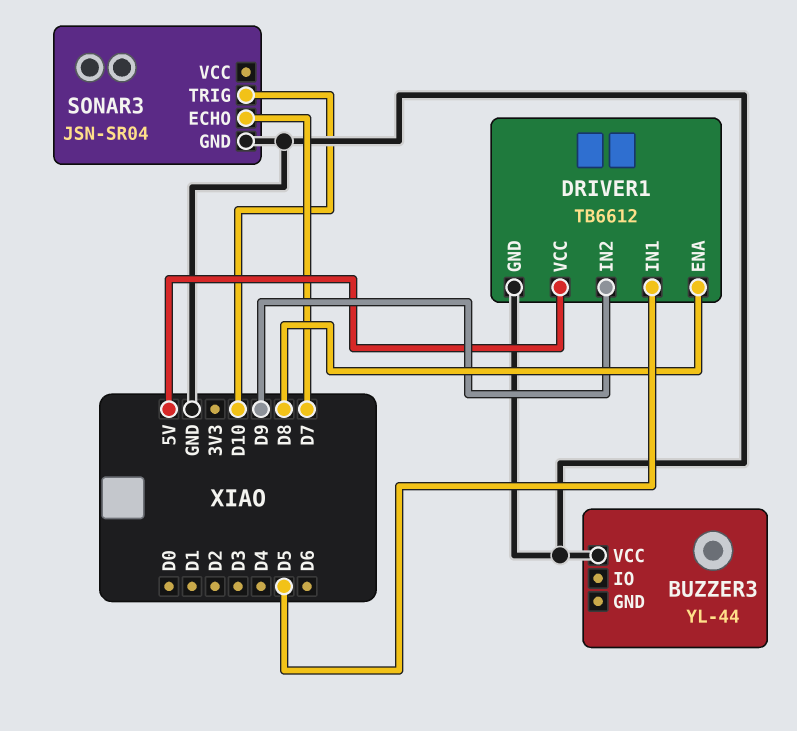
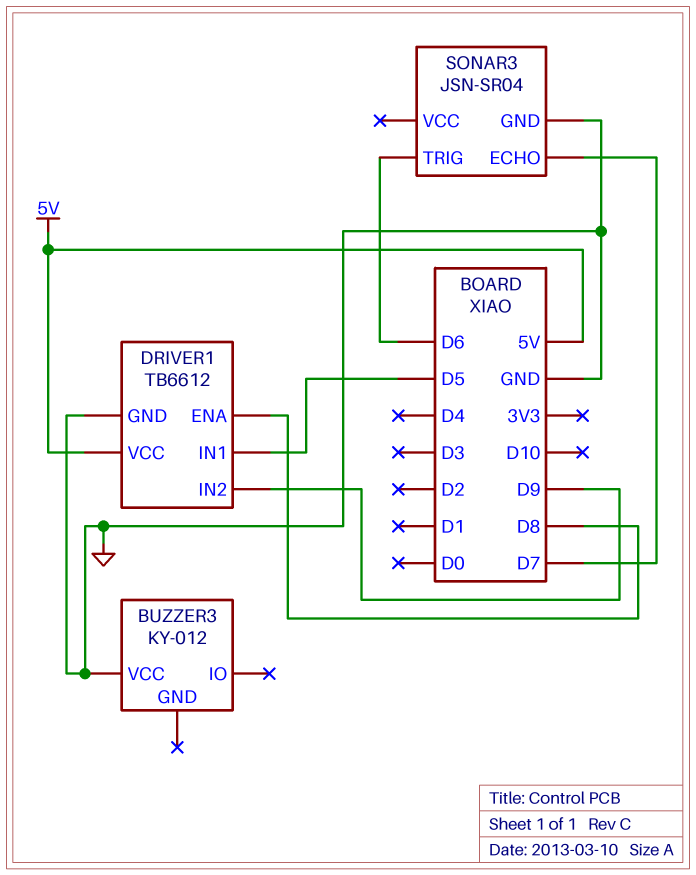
BUZZER3: YL-44 -> KY-012
SONAR3 pin TRIG: D10 -> D6

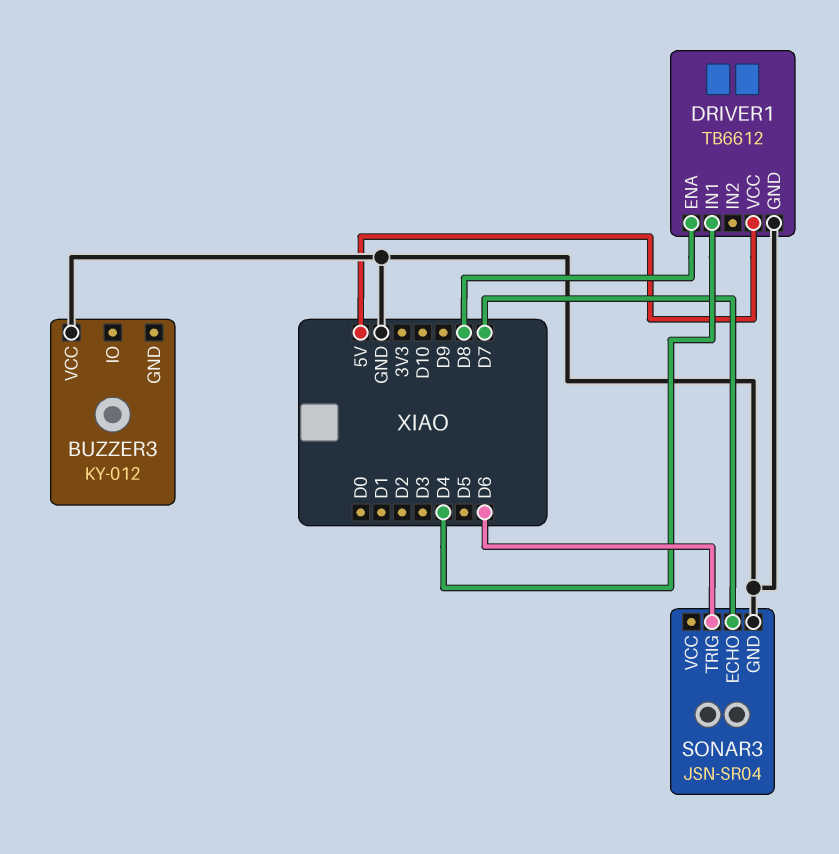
DRIVER1 pin IN1: D5 -> D4
DRIVER1 pin IN2: D9 -> none

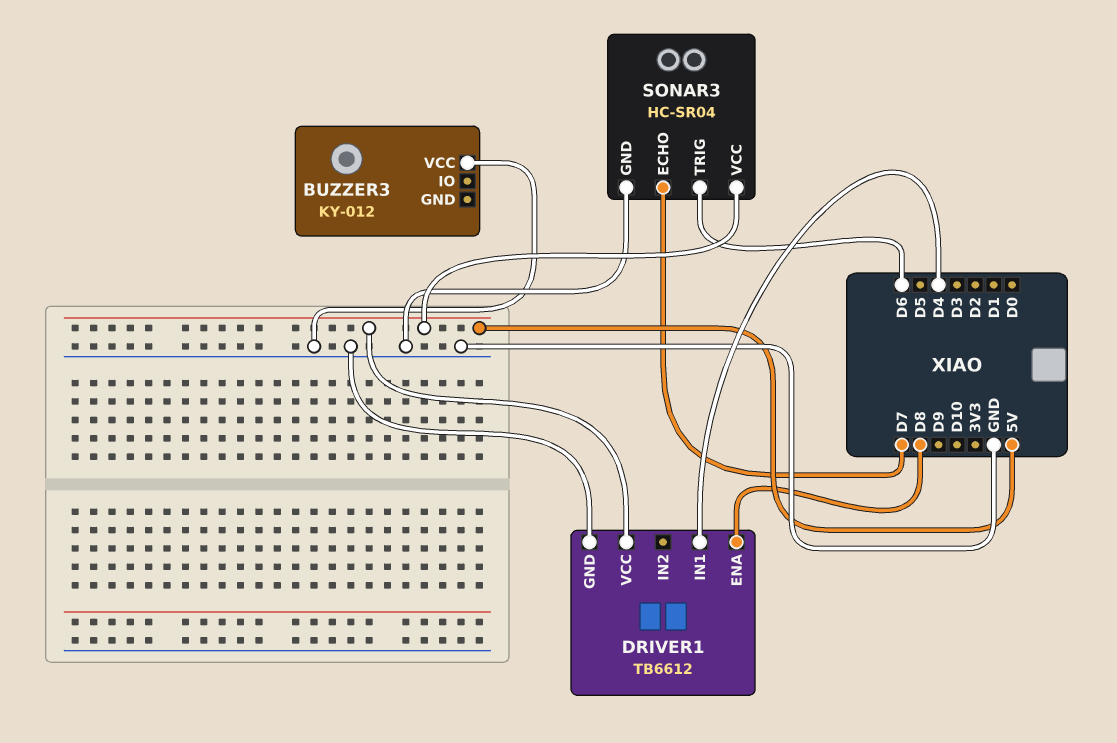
SONAR3: JSN-SR04 -> HC-SR04
SONAR3 pin VCC: none -> 5V

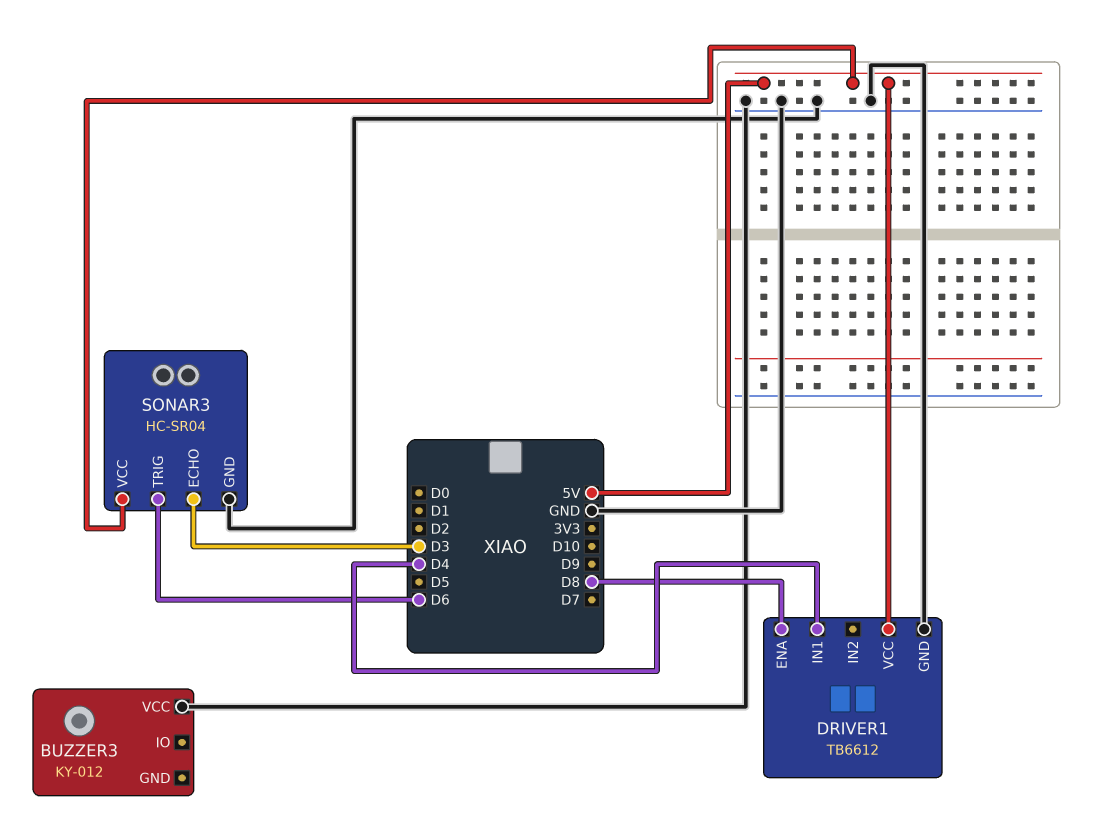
SONAR3 pin ECHO: D7 -> D3

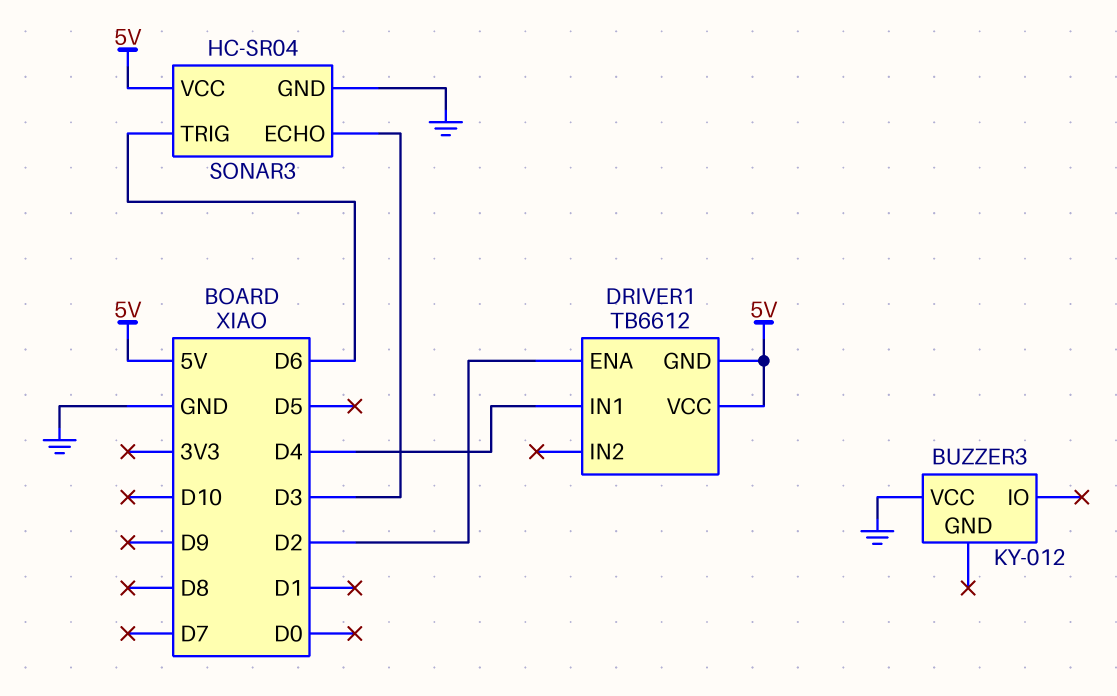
DRIVER1 pin ENA: D8 -> D2
DRIVER1 pin GND: GND -> 5V

